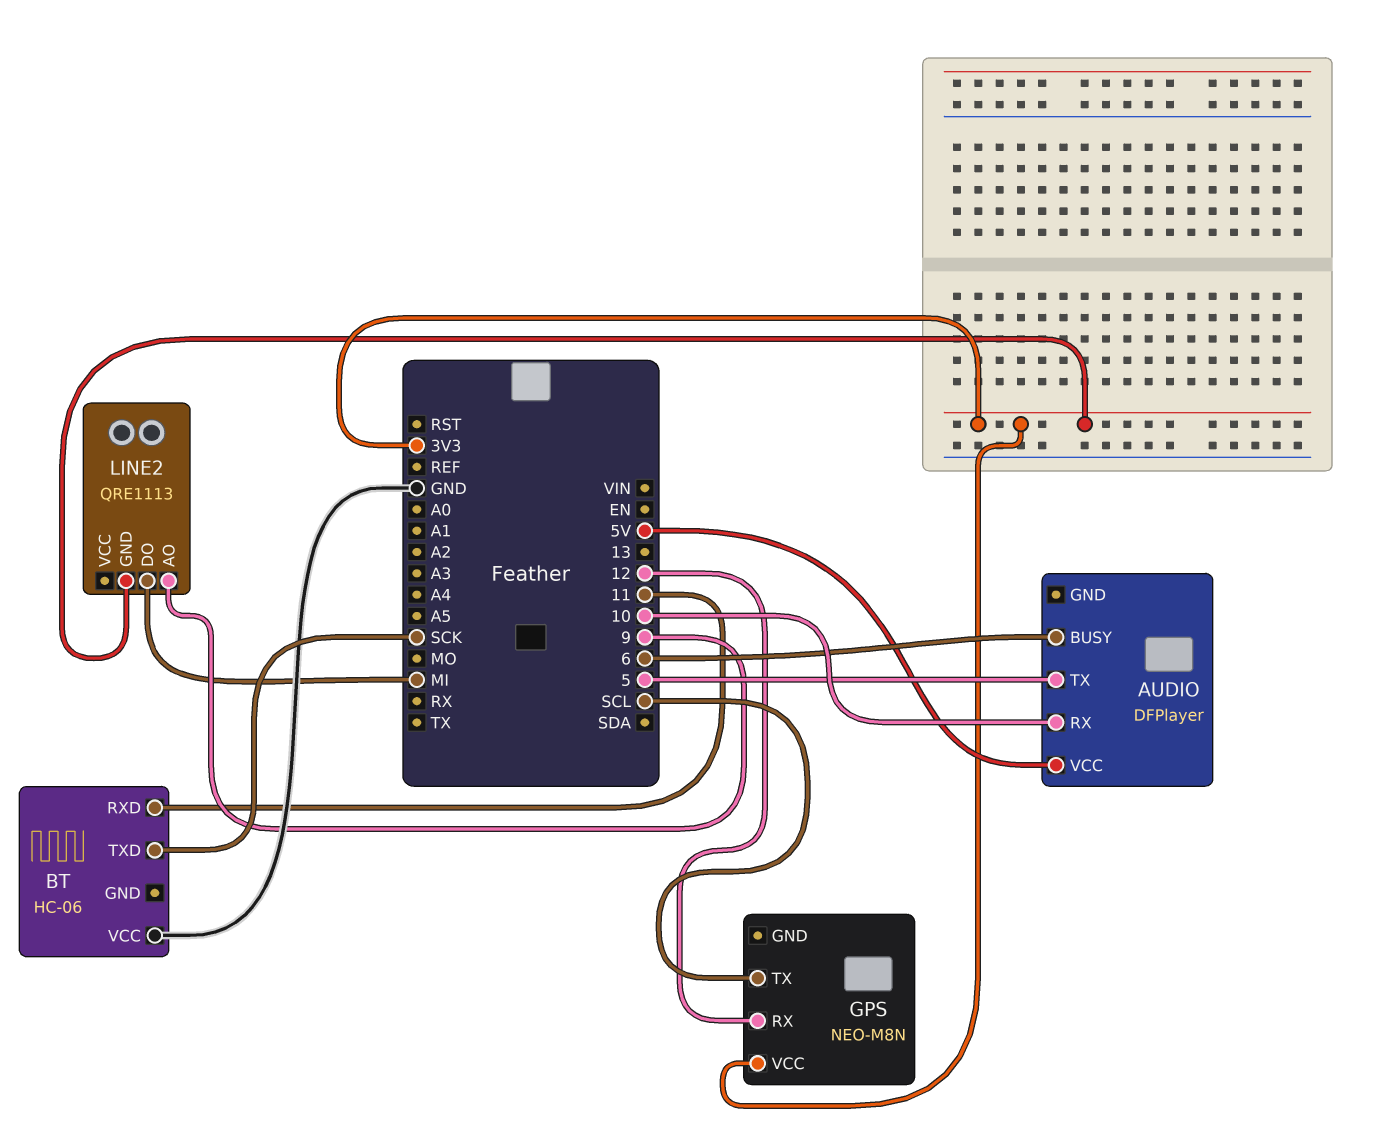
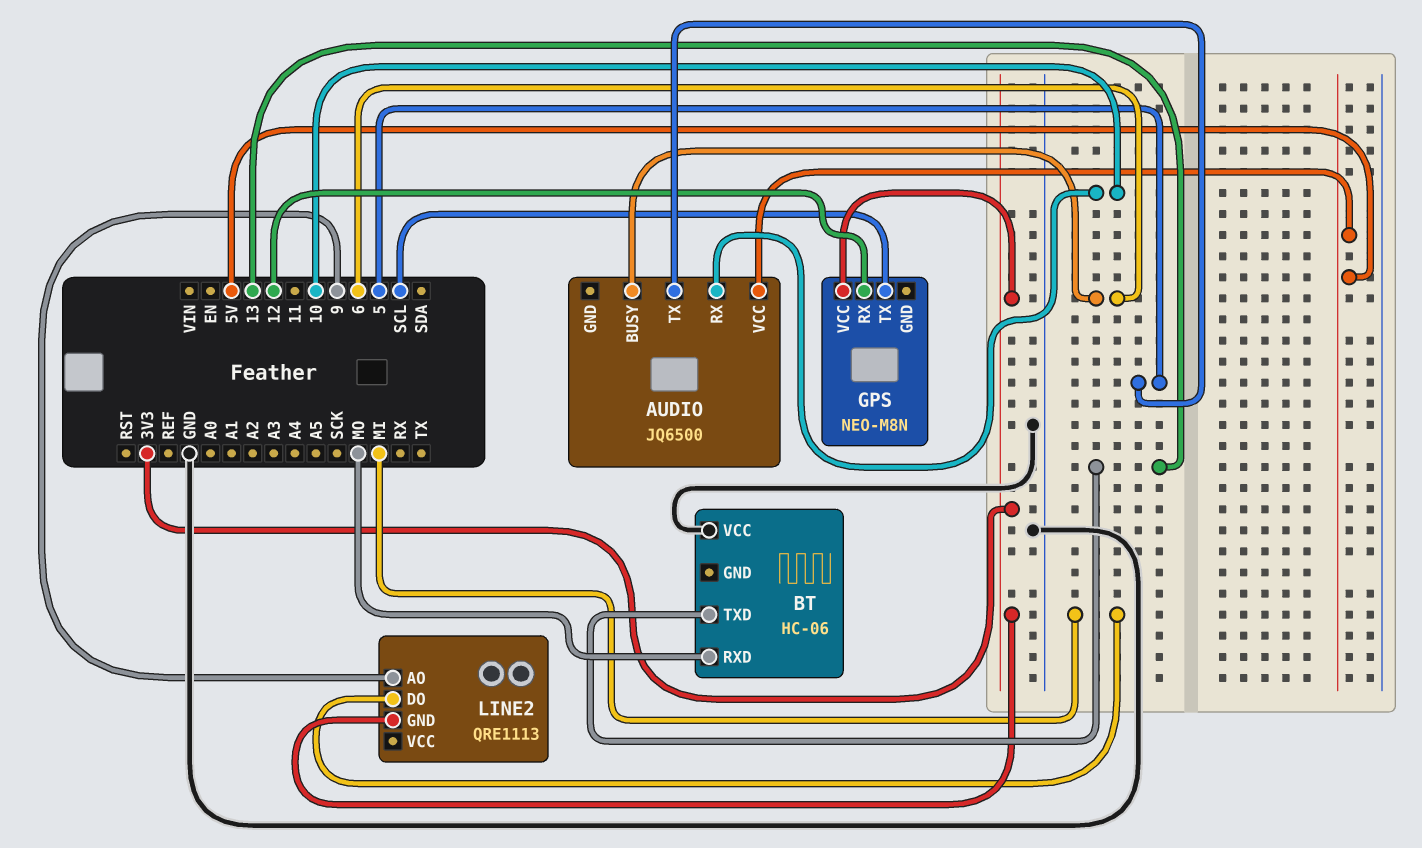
AUDIO: DFPlayer -> JQ6500
BT pin RXD: 11 -> MO
BT pin TXD: SCK -> 13

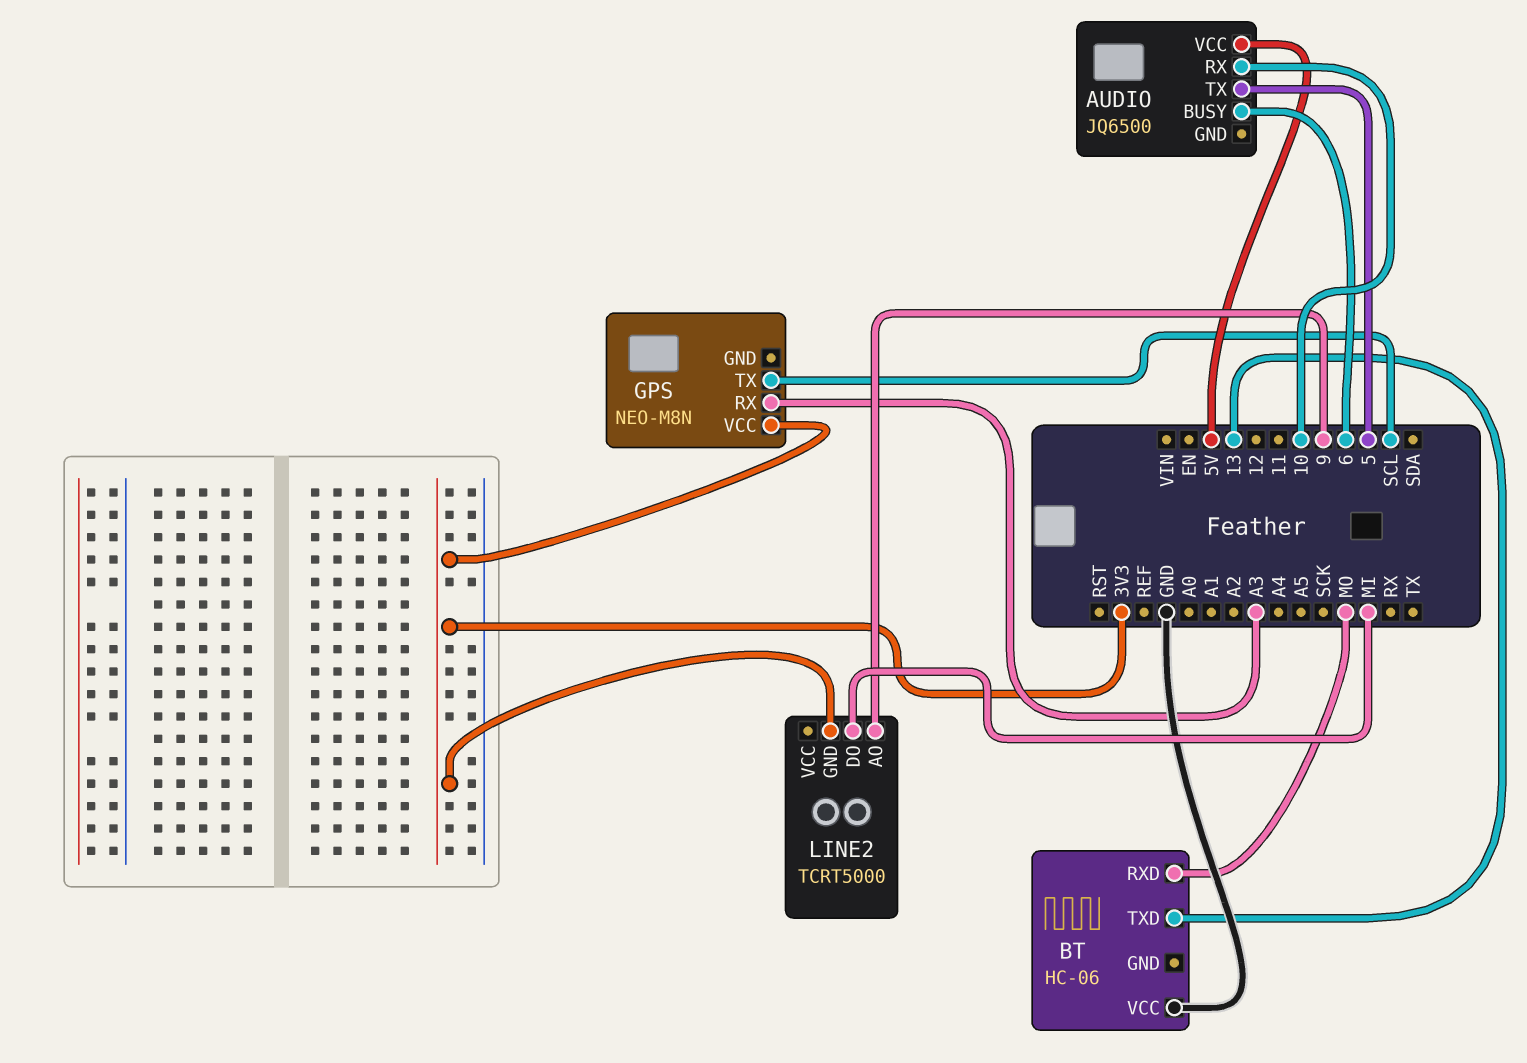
GPS pin RX: 12 -> A3
LINE2: QRE1113 -> TCRT5000

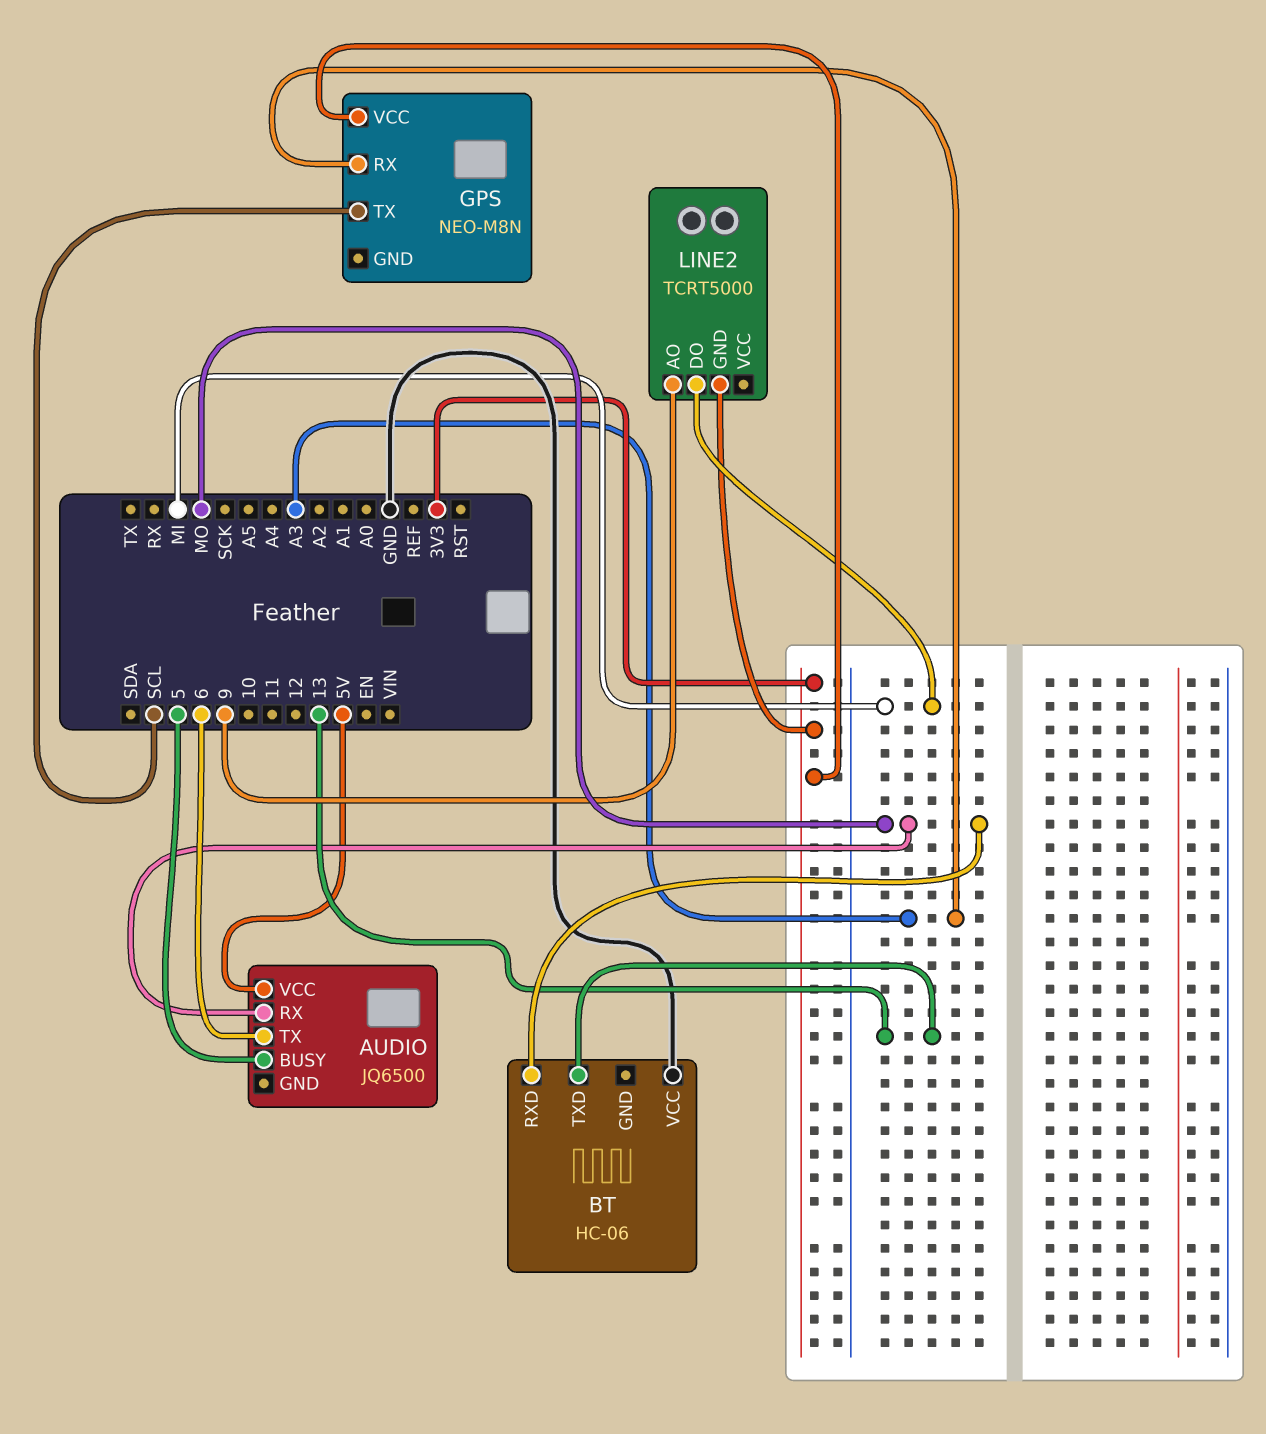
AUDIO pin BUSY: 6 -> 5
AUDIO pin RX: 10 -> MO
AUDIO pin TX: 5 -> 6

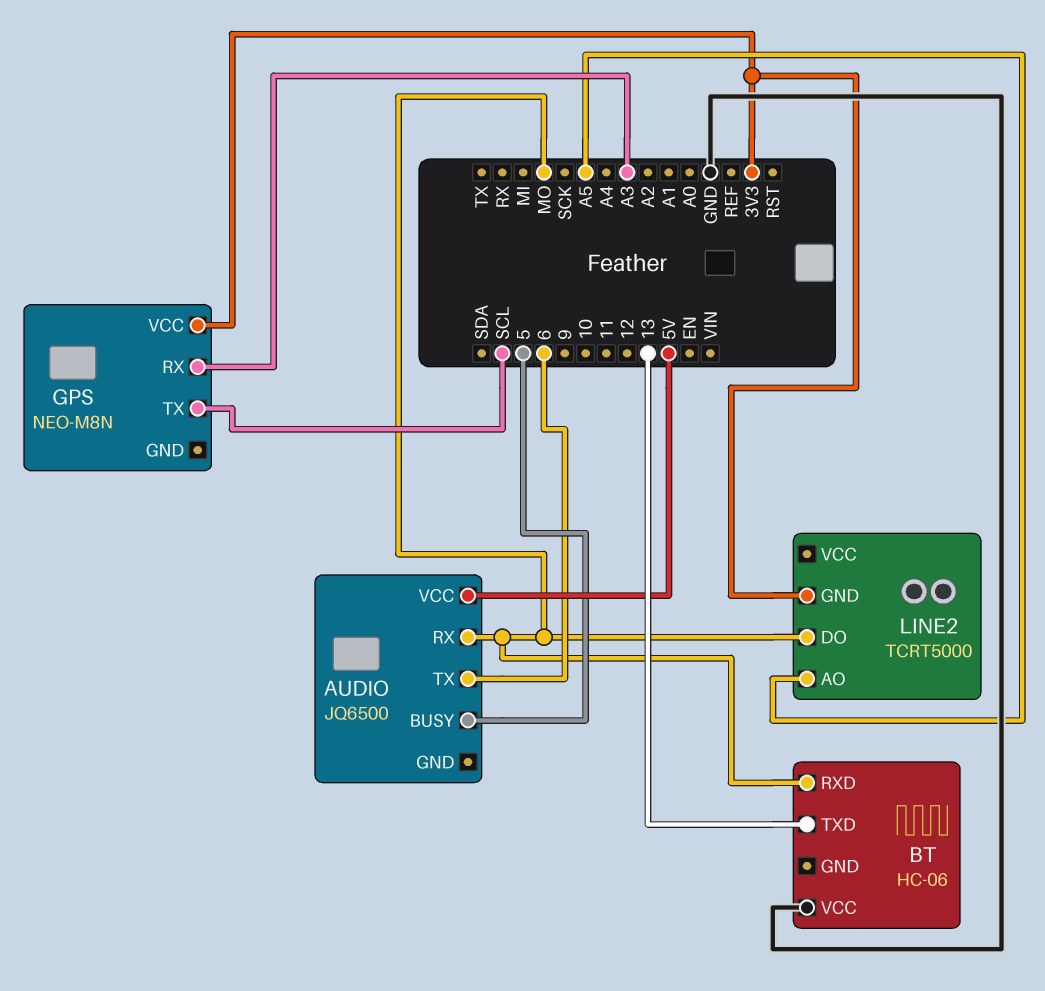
LINE2 pin AO: 9 -> A5
LINE2 pin DO: MI -> MO

